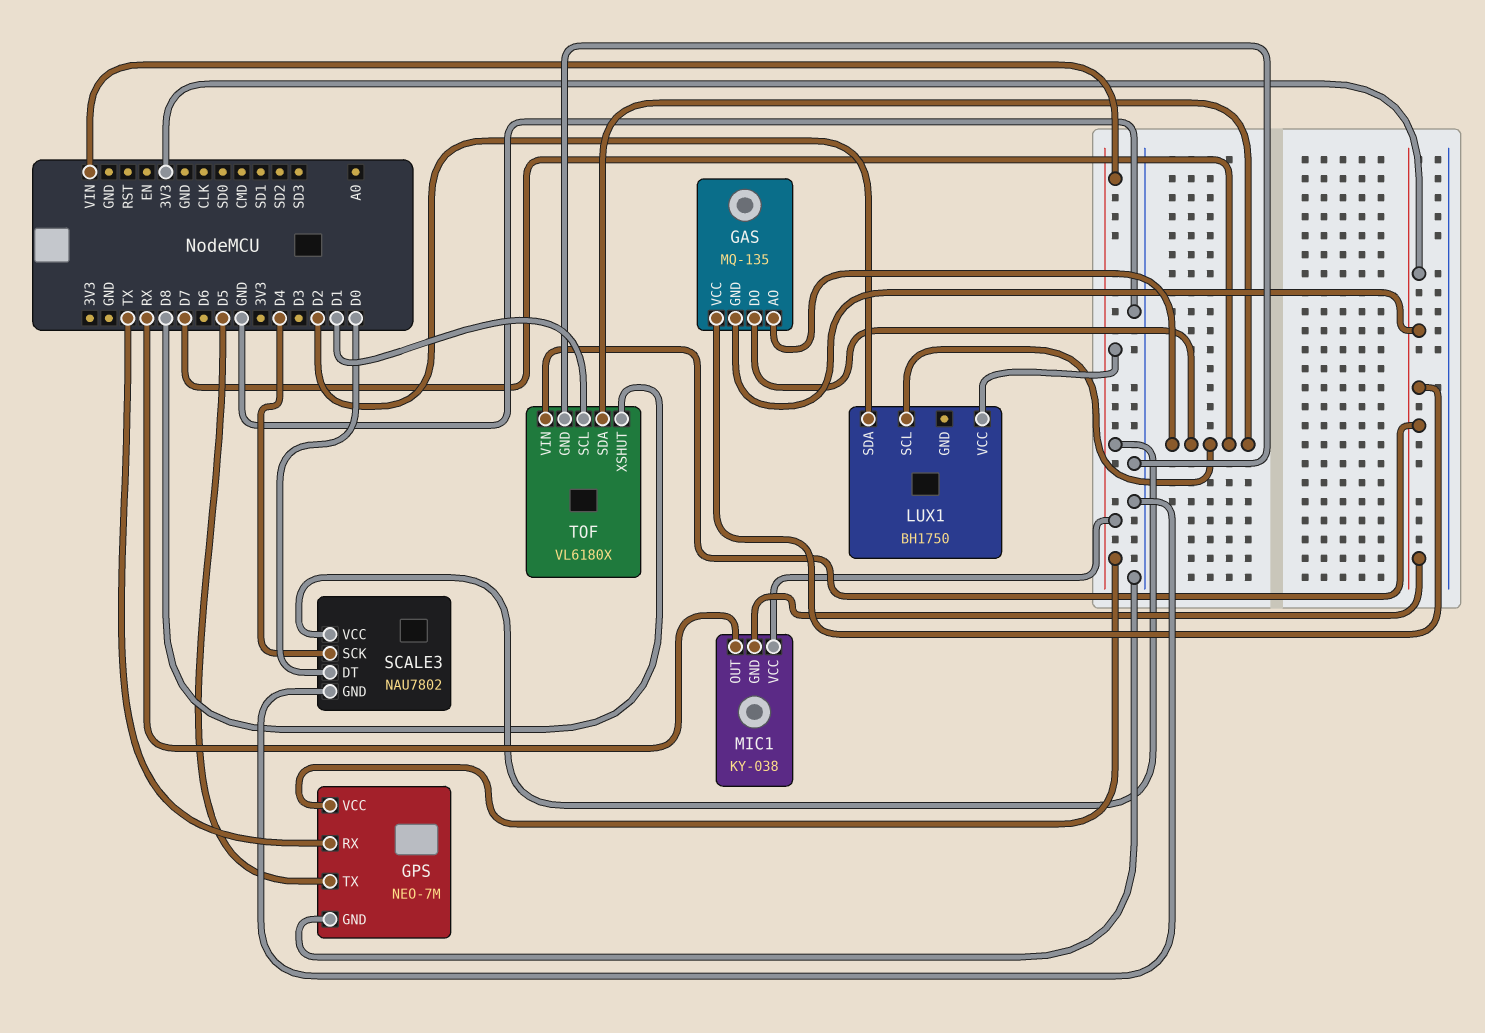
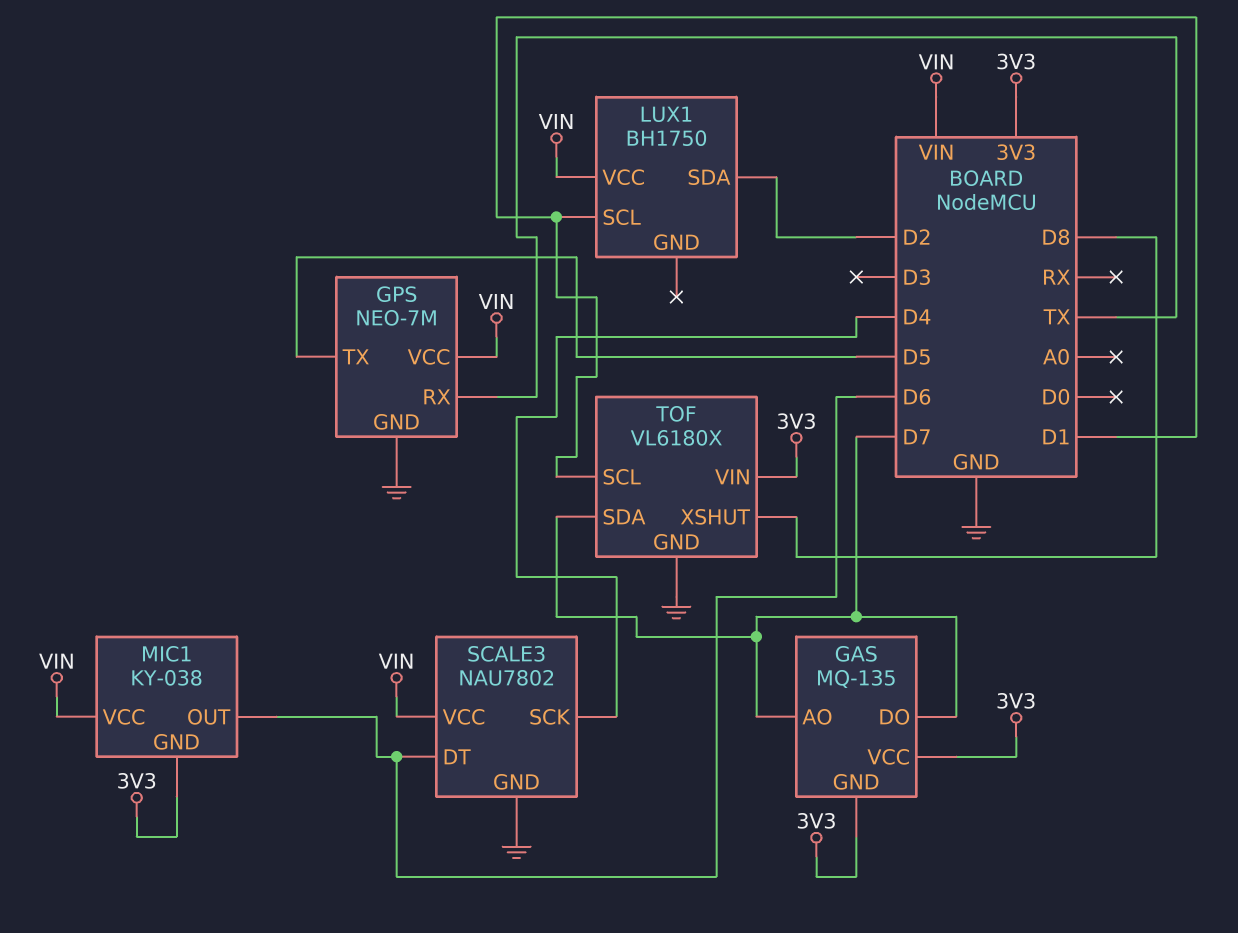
LUX1 pin SCL: D7 -> D1
MIC1 pin OUT: RX -> D6
SCALE3 pin DT: D0 -> D6

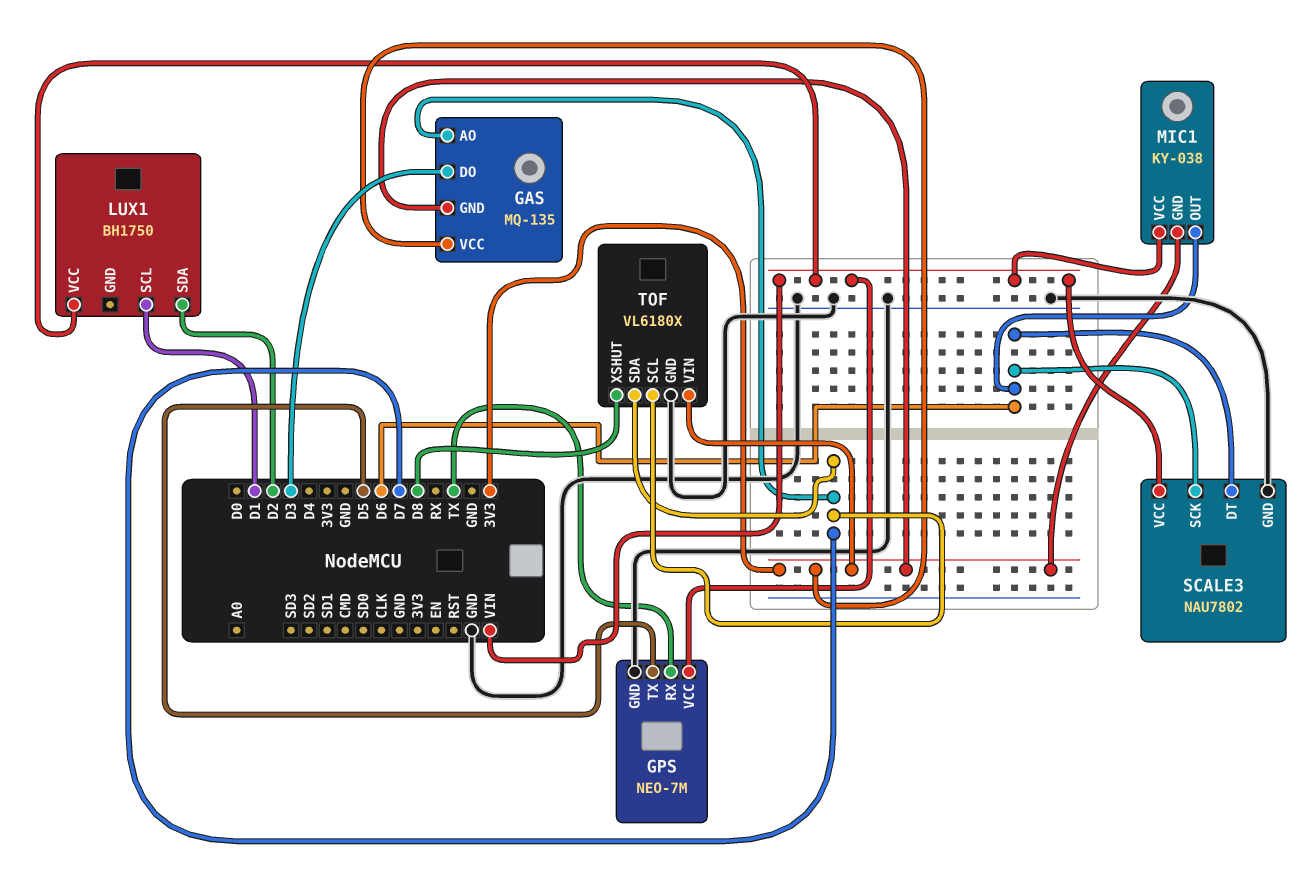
GAS pin DO: D7 -> D3
SCALE3 pin SCK: D4 -> D6
TOF pin SCL: D1 -> D7

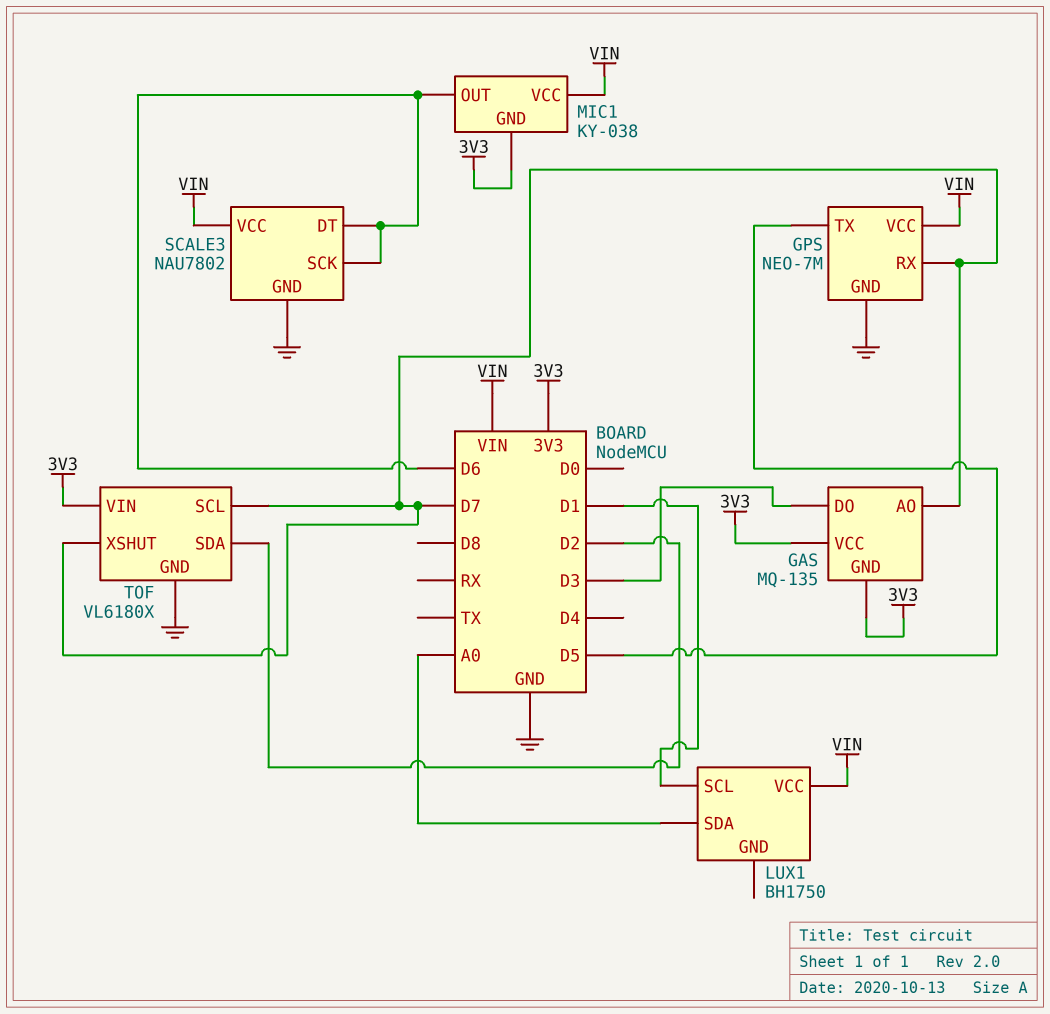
GPS pin RX: TX -> D7
LUX1 pin SDA: D2 -> A0
TOF pin SDA: D7 -> D2
TOF pin XSHUT: D8 -> D7

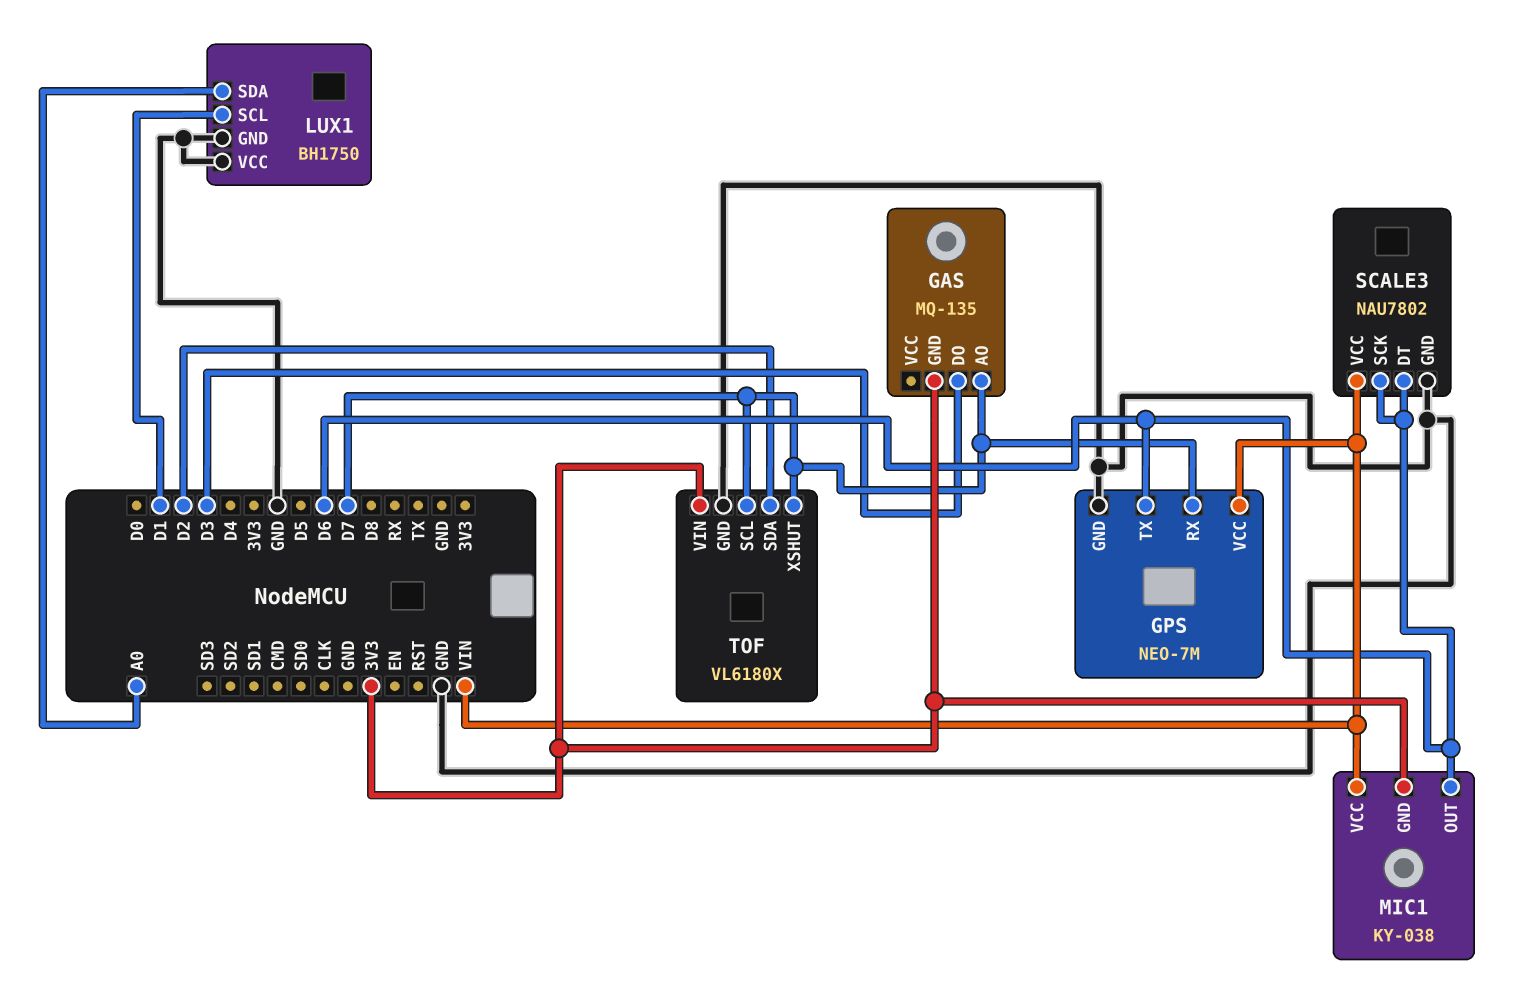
GAS pin VCC: 3V3 -> none
GPS pin TX: D5 -> D6
LUX1 pin GND: none -> GND
LUX1 pin VCC: VIN -> GND

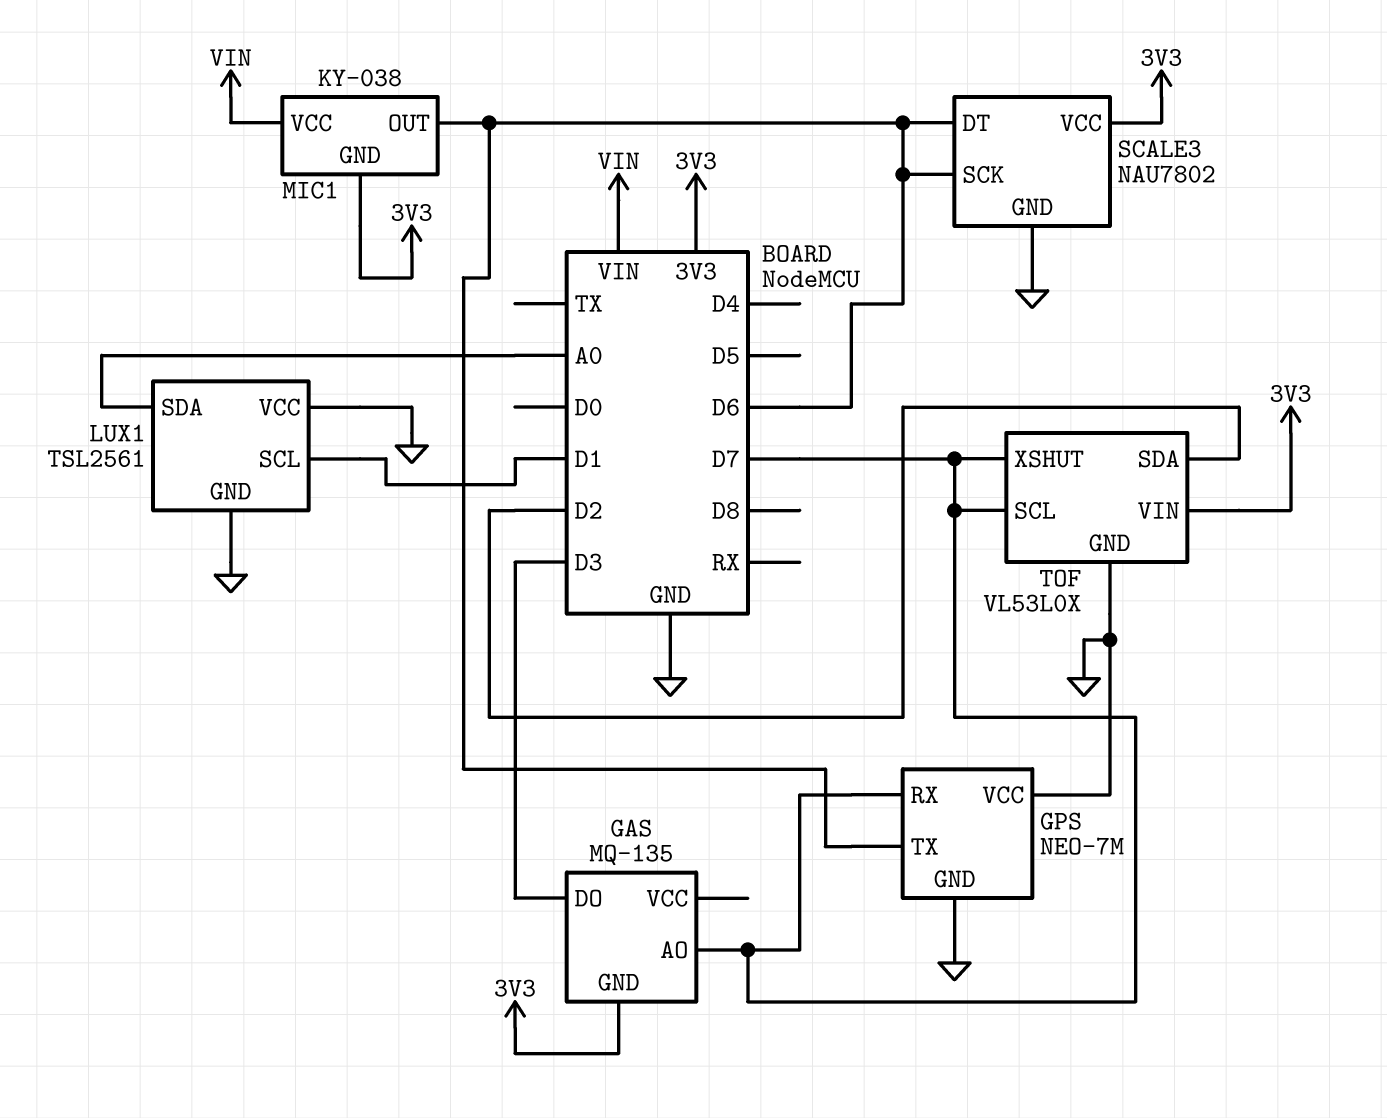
GPS pin VCC: VIN -> GND
LUX1: BH1750 -> TSL2561
SCALE3 pin VCC: VIN -> 3V3
TOF: VL6180X -> VL53L0X

